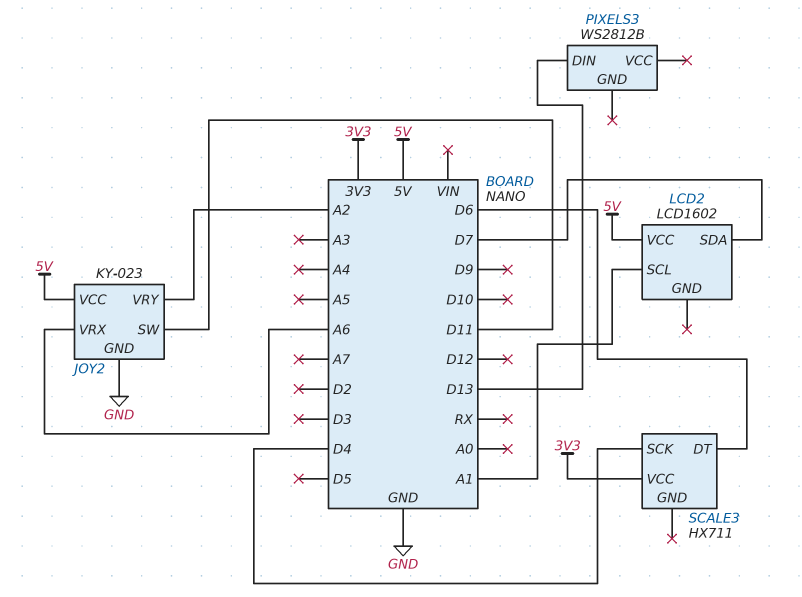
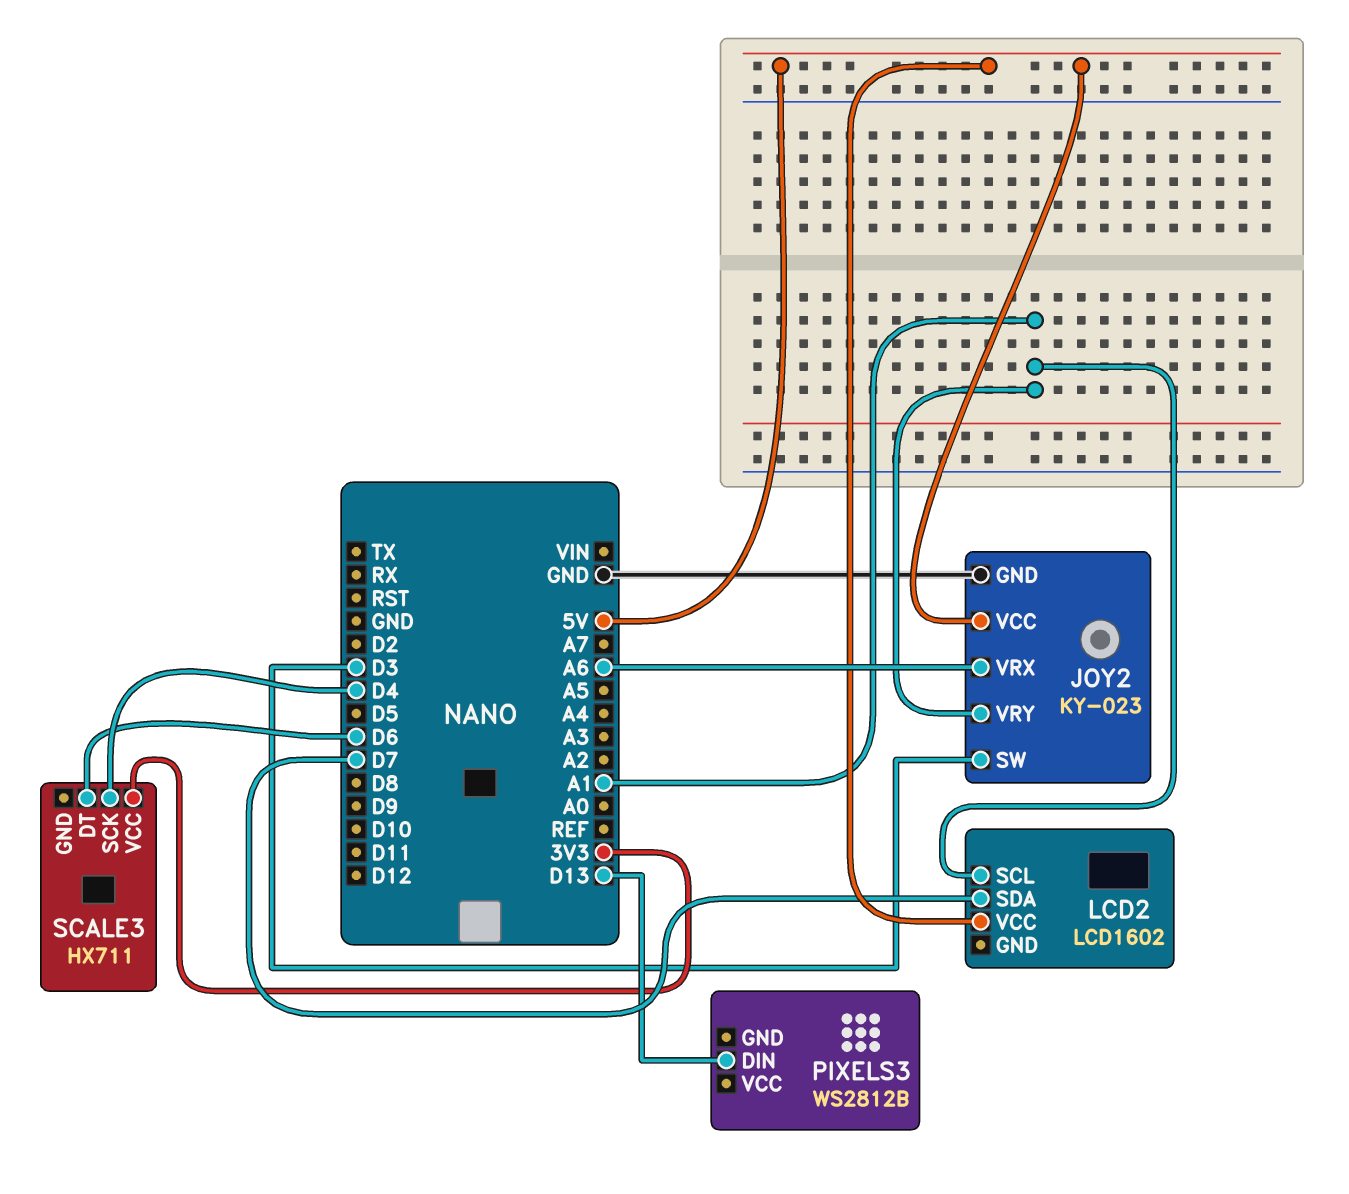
JOY2 pin SW: D11 -> D3
JOY2 pin VRY: A2 -> A1

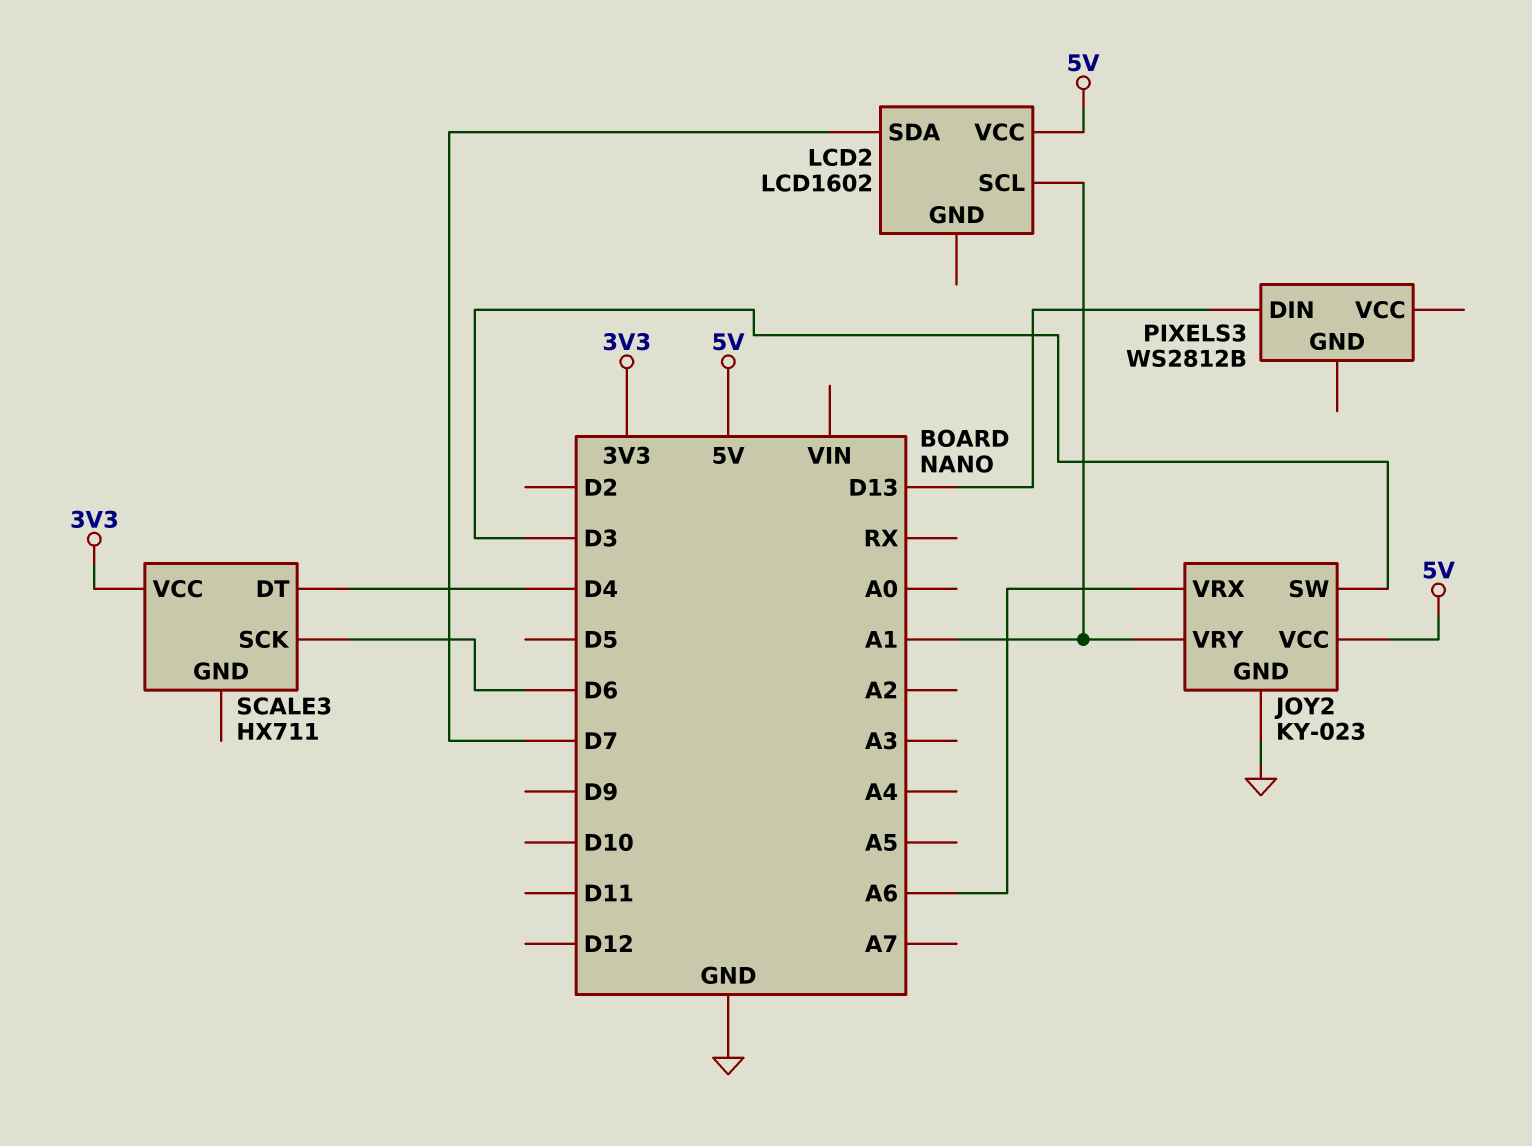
SCALE3 pin DT: D6 -> D4
SCALE3 pin SCK: D4 -> D6

